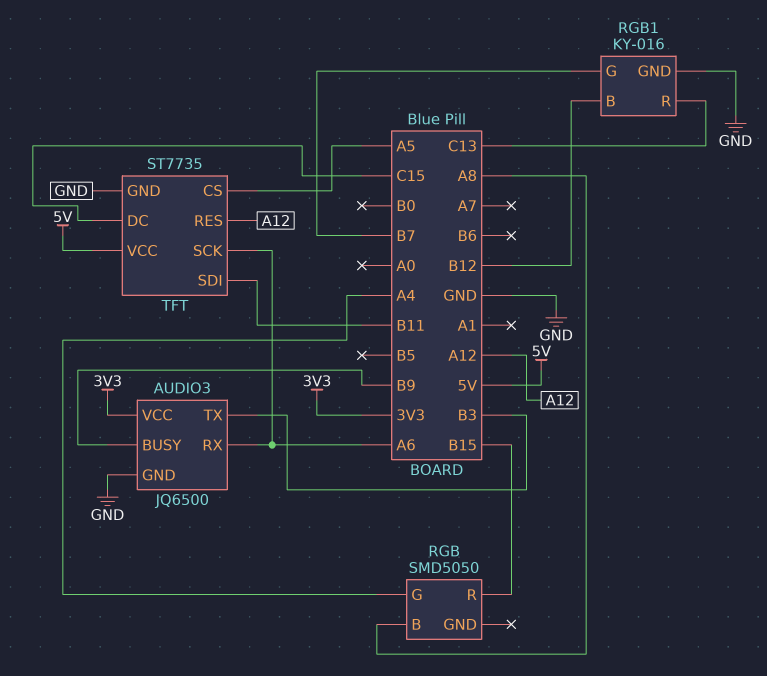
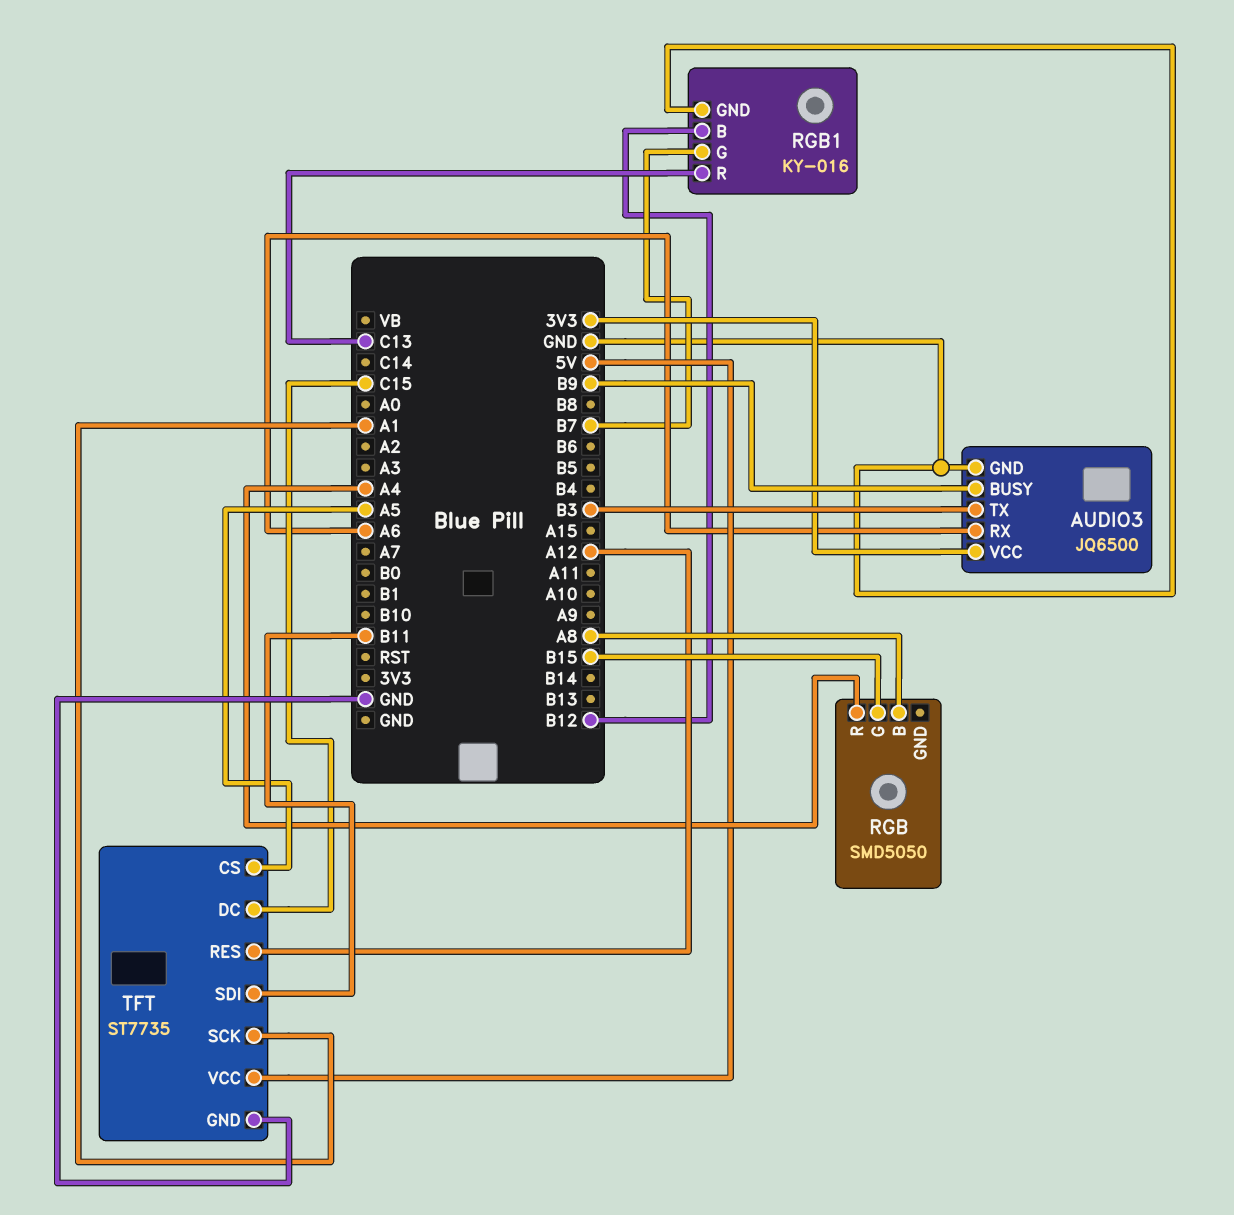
RGB pin G: A4 -> B15
RGB pin R: B15 -> A4
TFT pin SCK: A6 -> A1

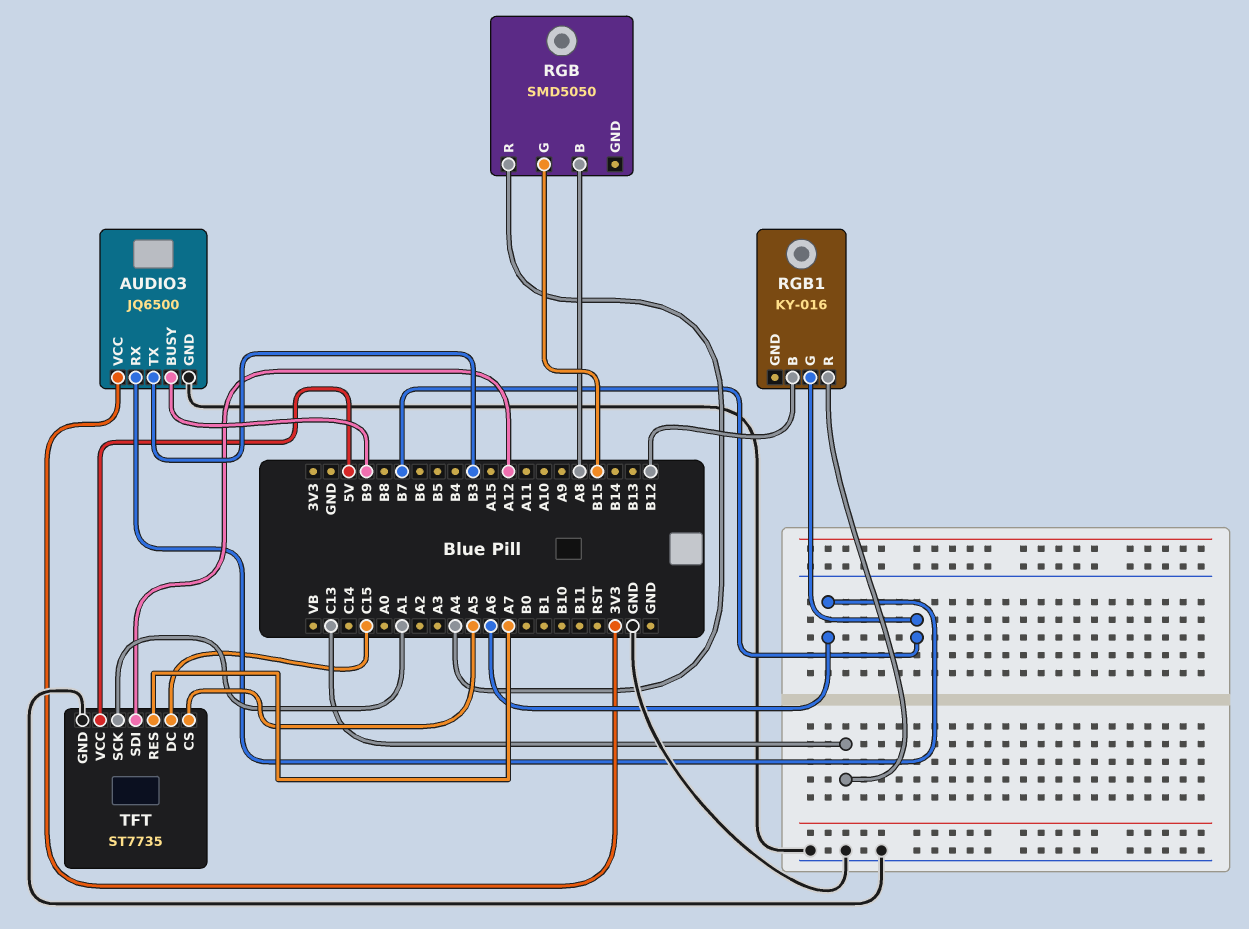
RGB1 pin GND: GND -> none
TFT pin RES: A12 -> A7
TFT pin SDI: B11 -> A12

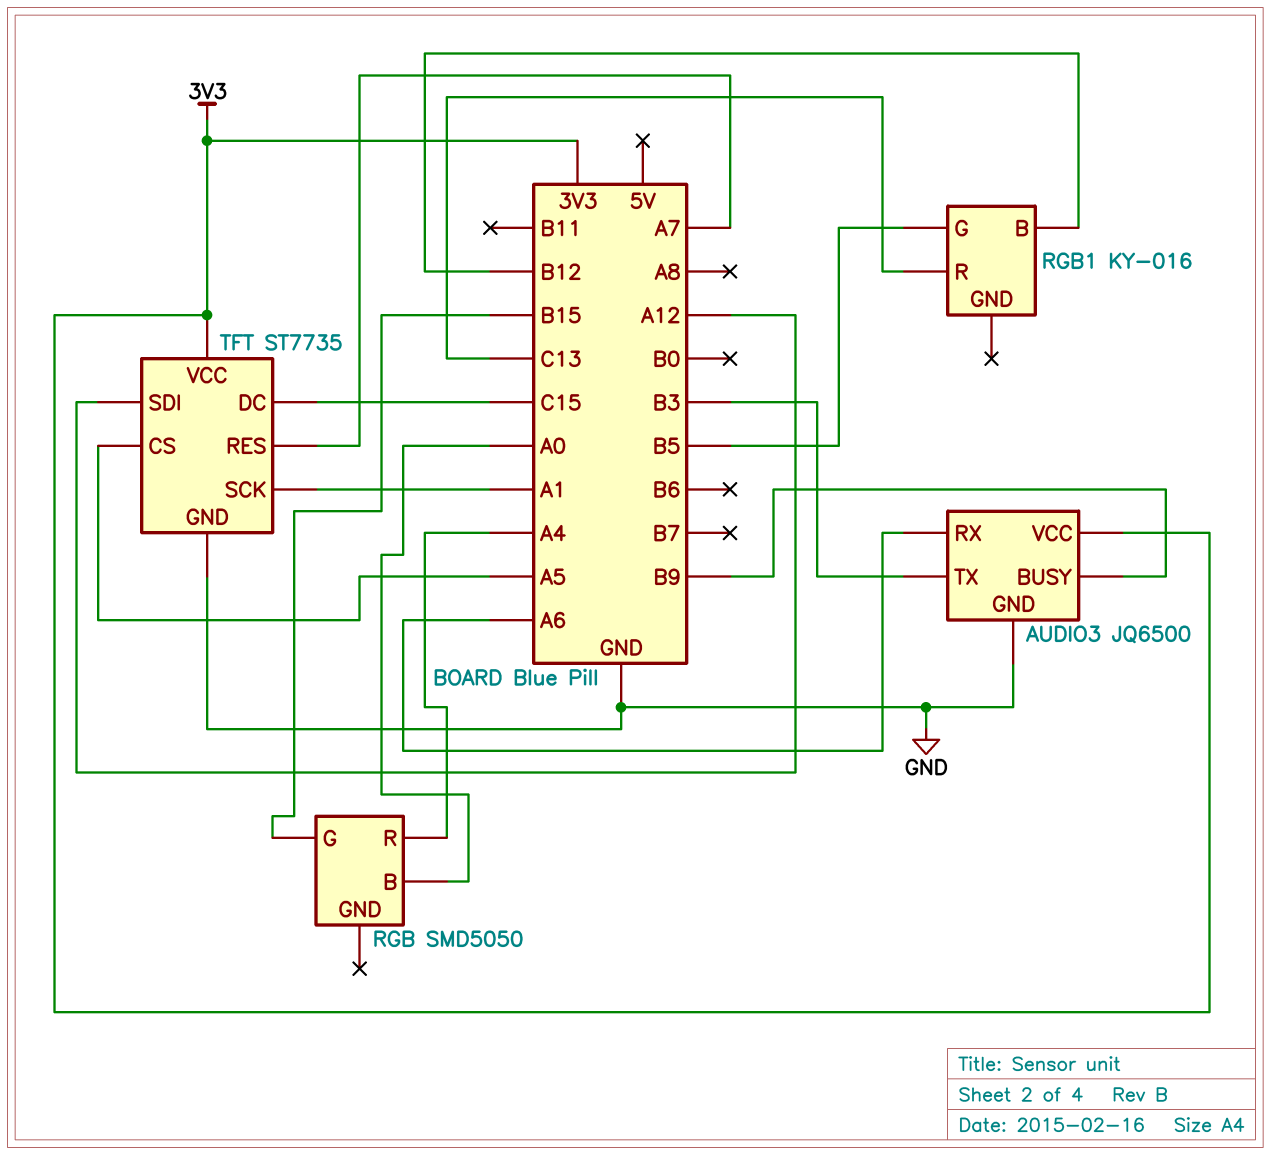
RGB pin B: A8 -> A0
RGB1 pin G: B7 -> B5
TFT pin VCC: 5V -> 3V3

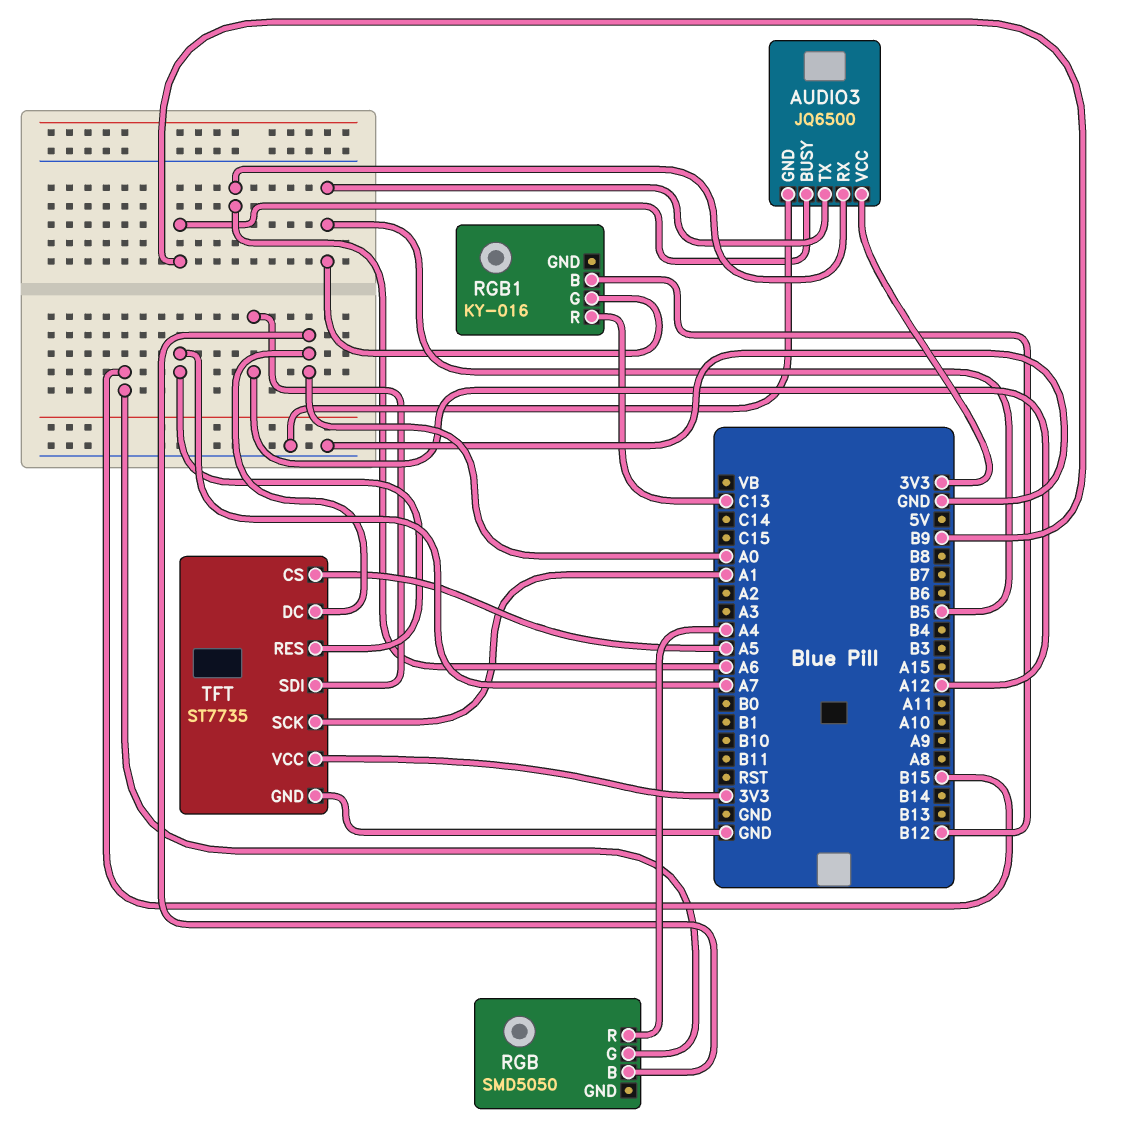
AUDIO3 pin TX: B3 -> B5
TFT pin DC: C15 -> A0

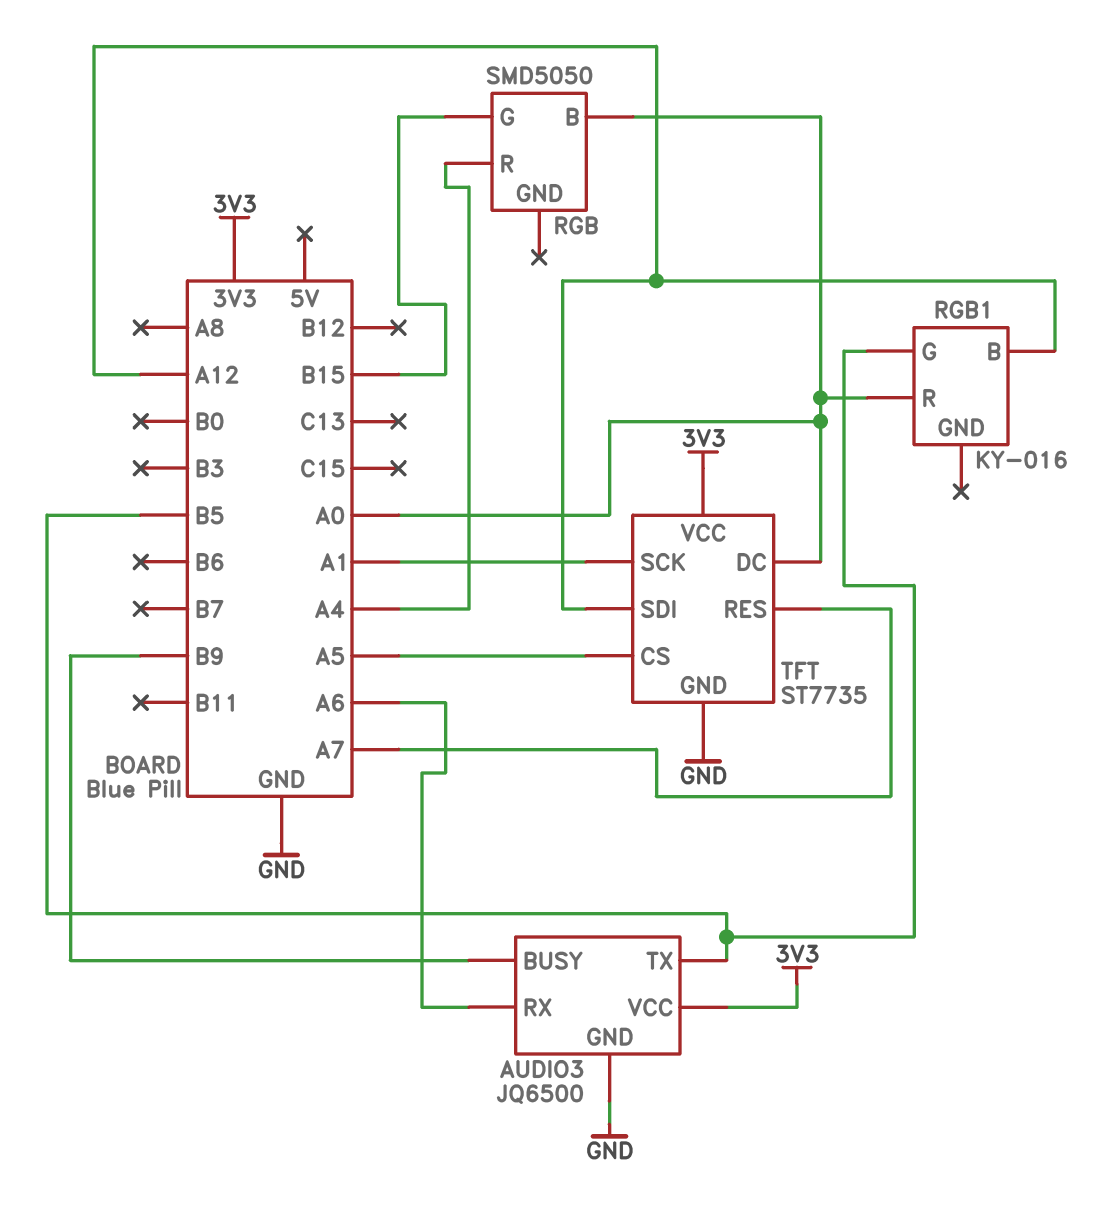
RGB1 pin B: B12 -> A12
RGB1 pin R: C13 -> A0

